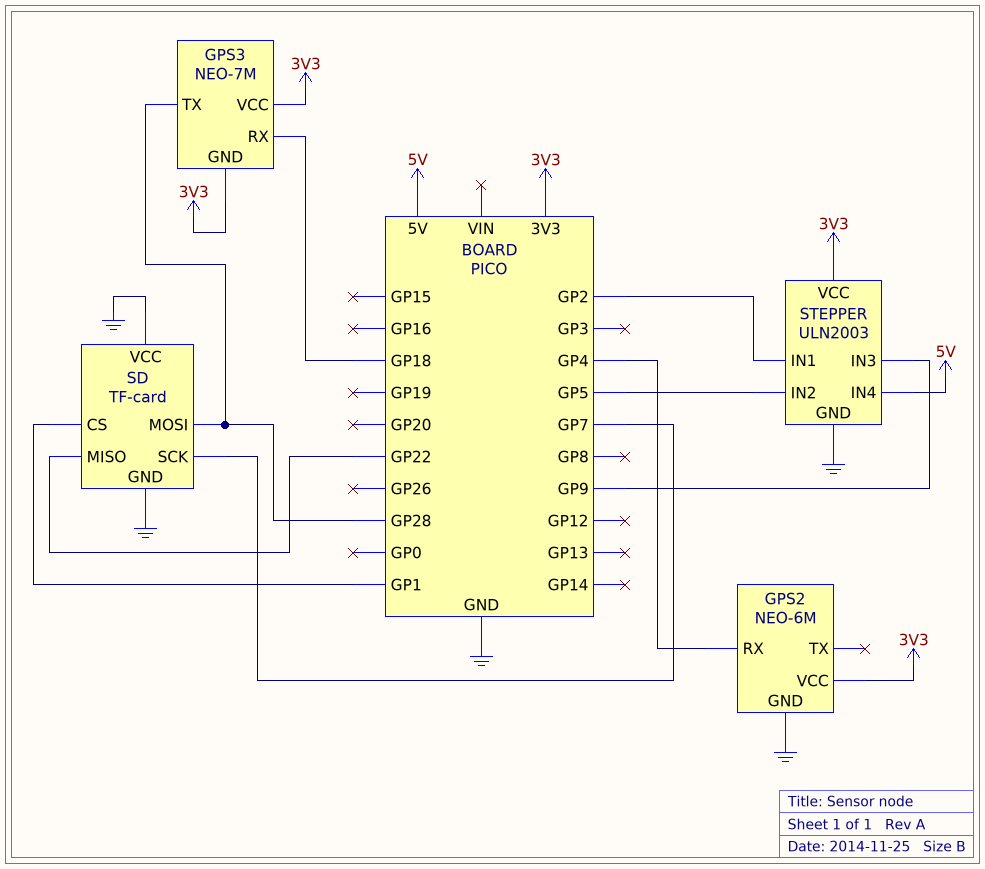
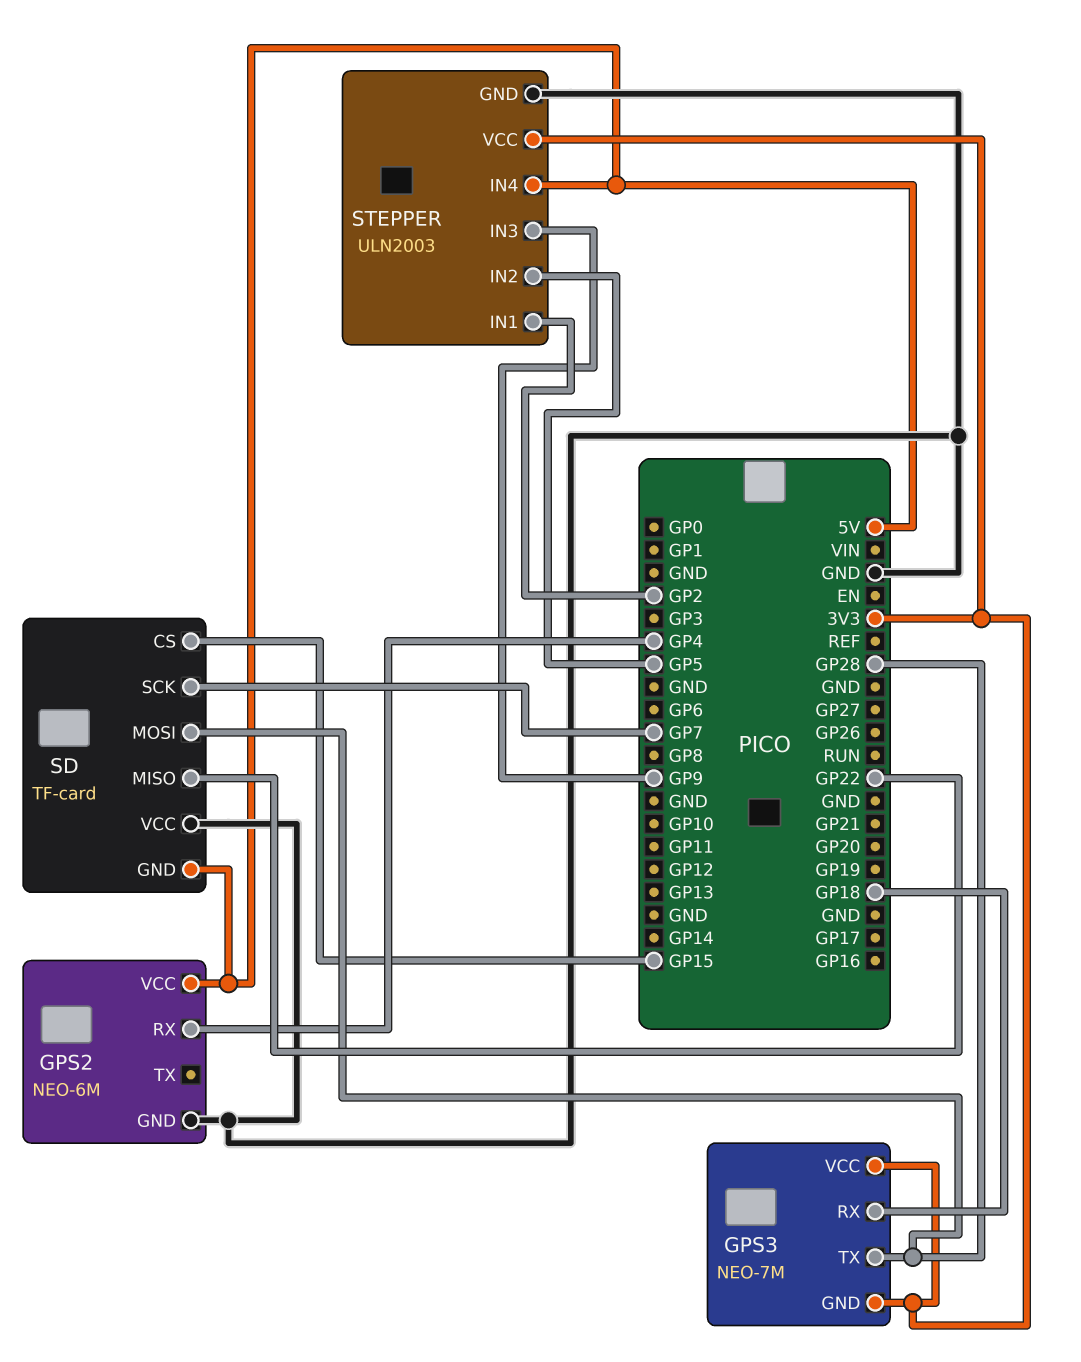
GPS2 pin VCC: 3V3 -> 5V
SD pin CS: GP1 -> GP15
SD pin GND: GND -> 5V

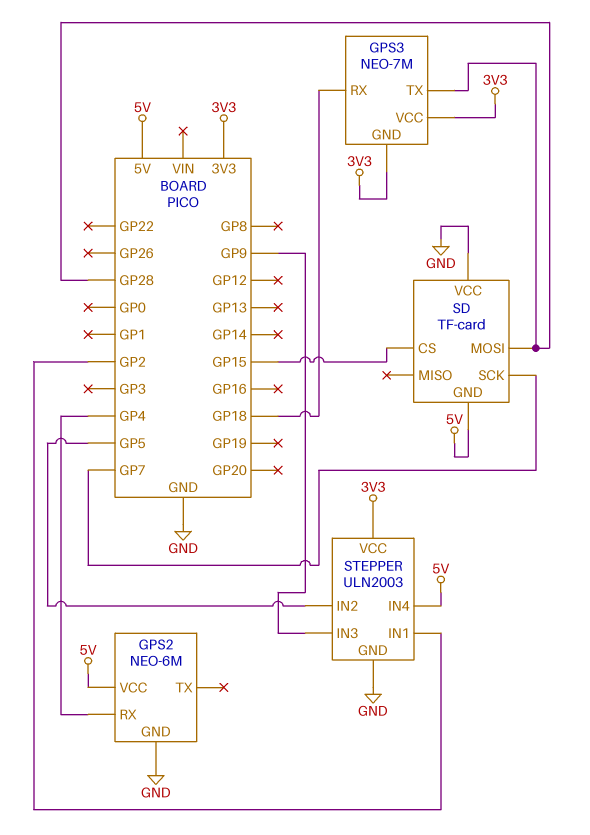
SD pin MISO: GP22 -> none

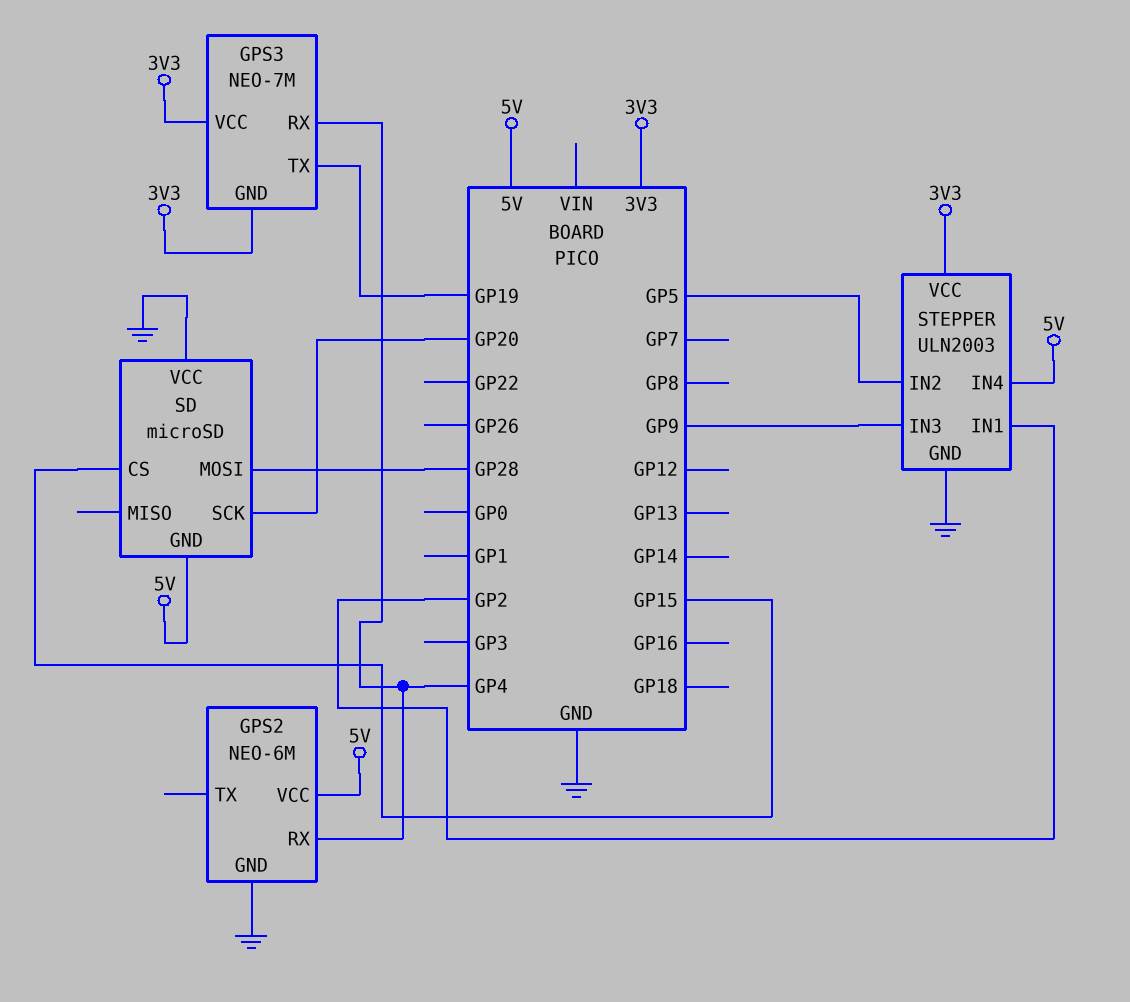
GPS3 pin RX: GP18 -> GP4
GPS3 pin TX: GP28 -> GP19
SD: TF-card -> microSD
SD pin SCK: GP7 -> GP20

